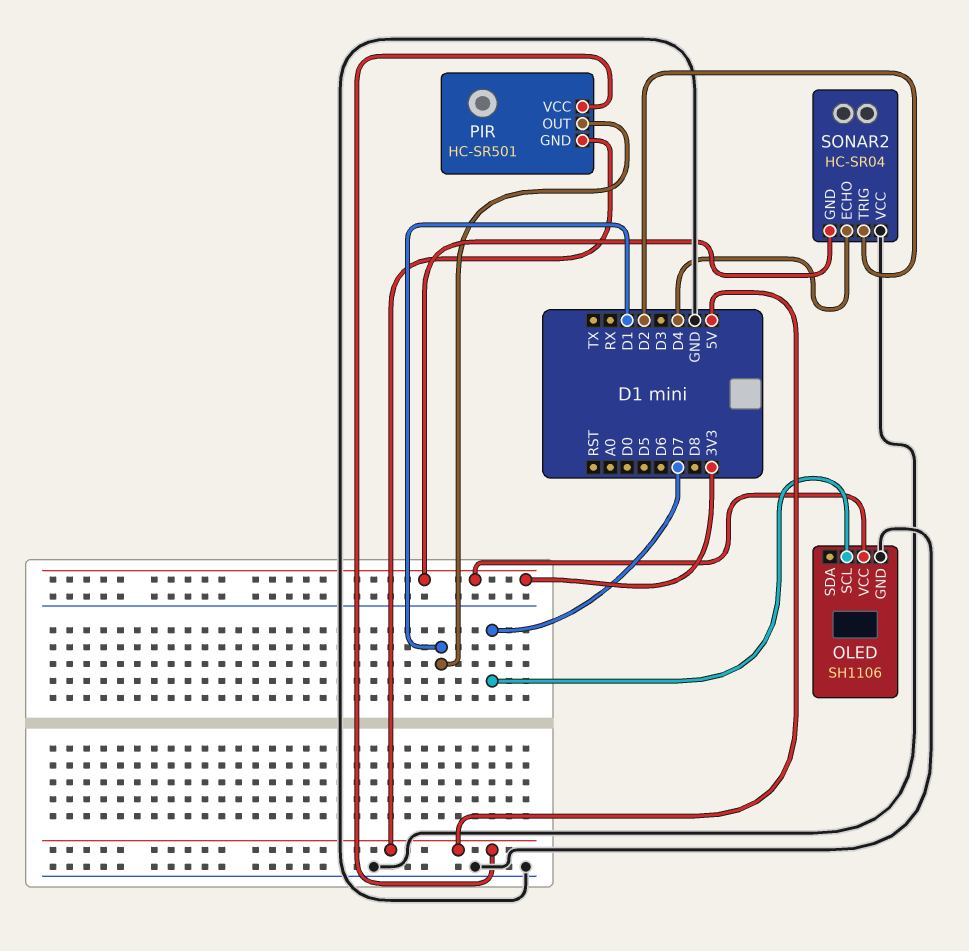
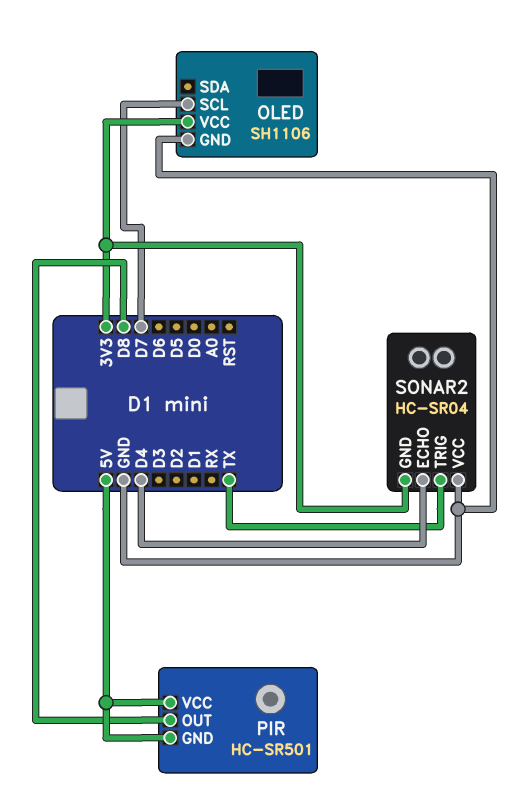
PIR pin OUT: D1 -> D8
SONAR2 pin TRIG: D2 -> TX

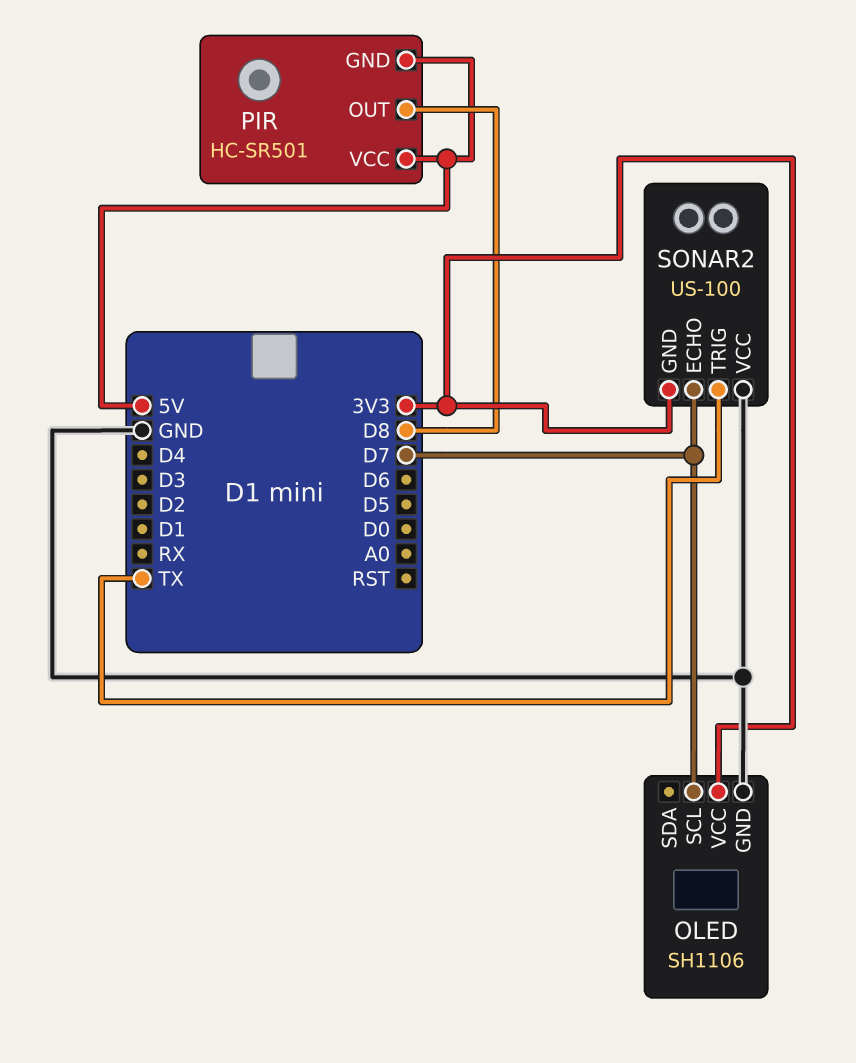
SONAR2: HC-SR04 -> US-100
SONAR2 pin ECHO: D4 -> D7

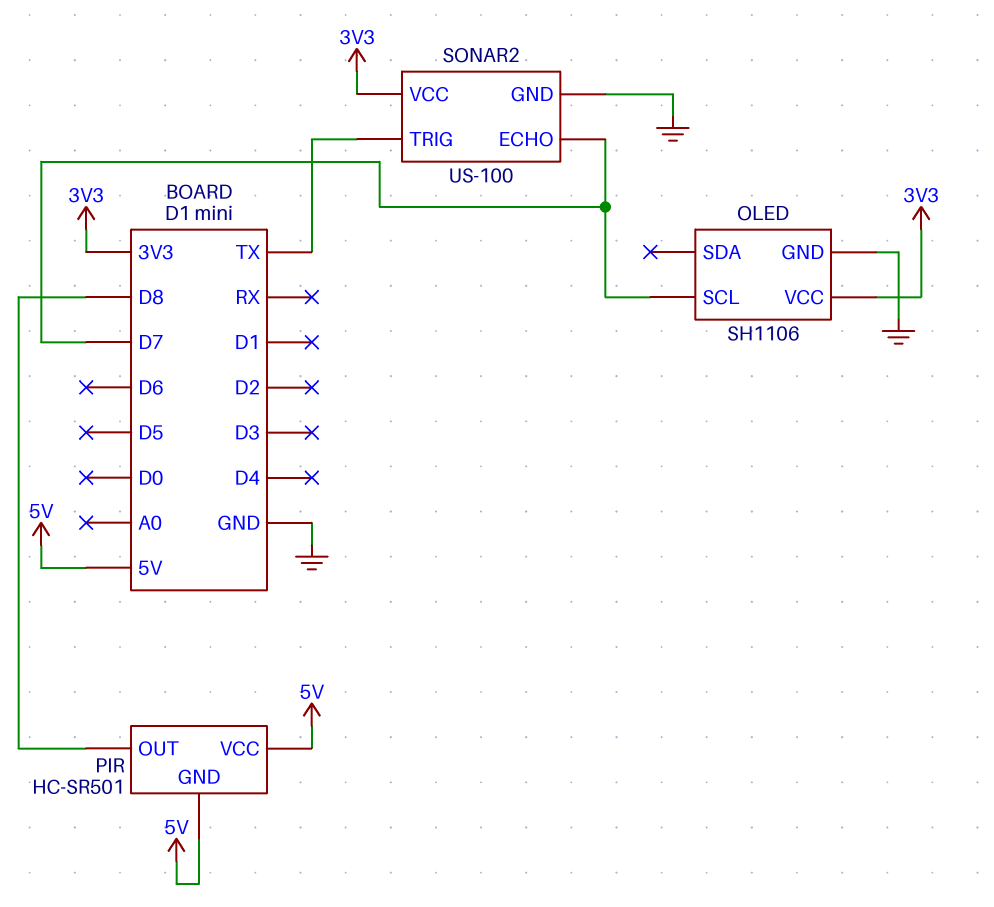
SONAR2 pin GND: 3V3 -> GND
SONAR2 pin VCC: GND -> 3V3

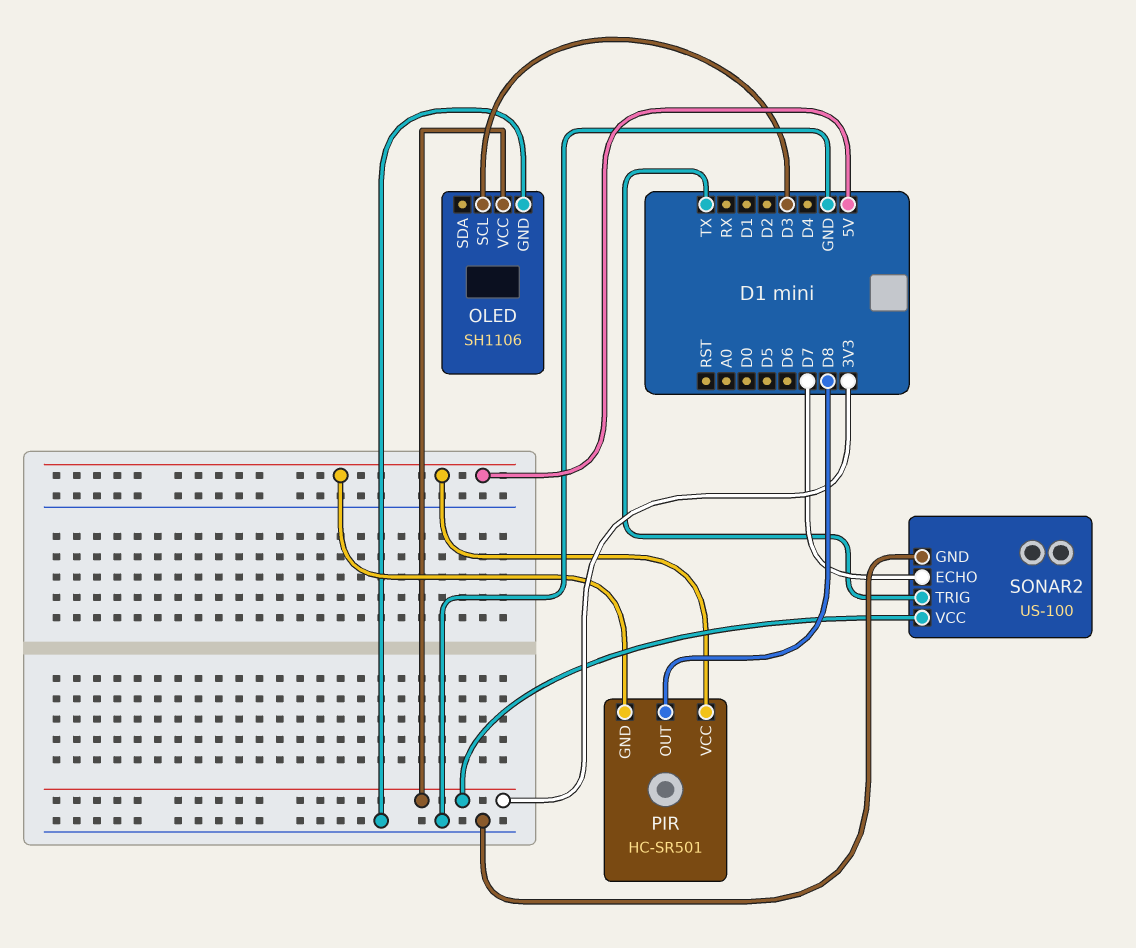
OLED pin SCL: D7 -> D3

